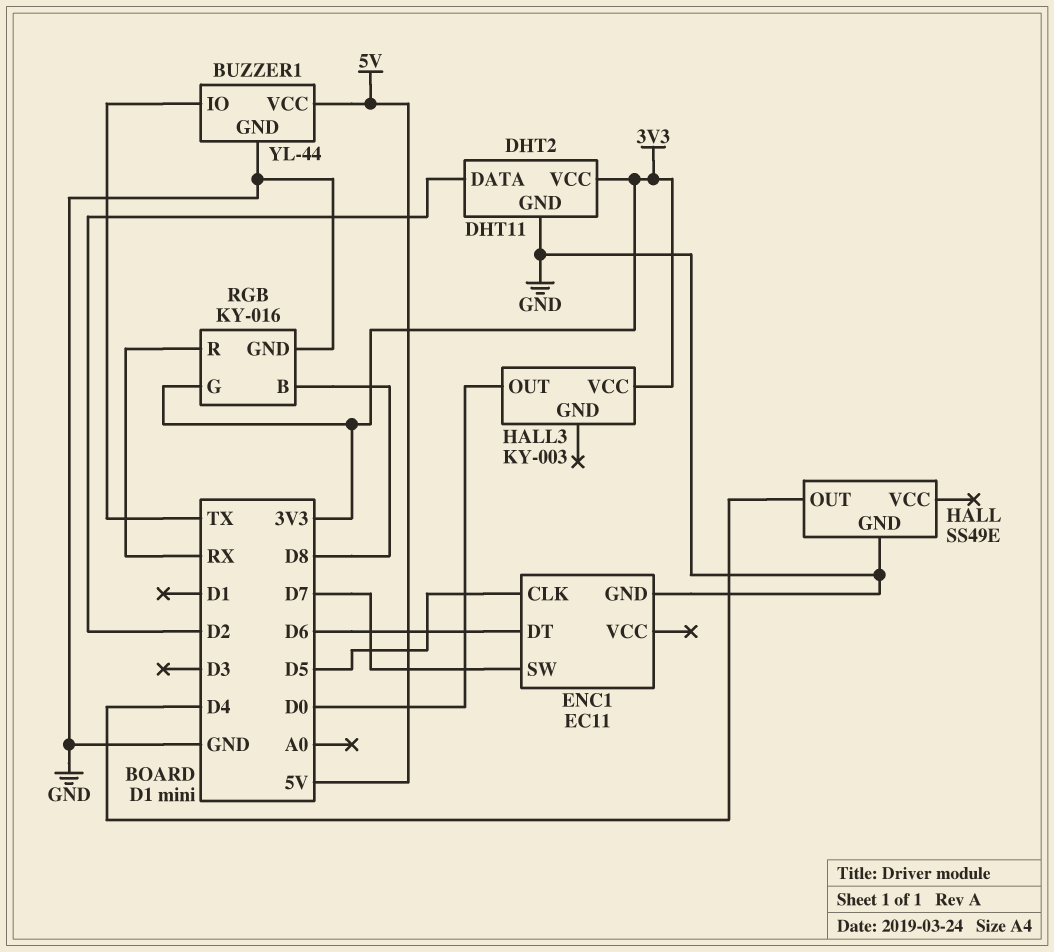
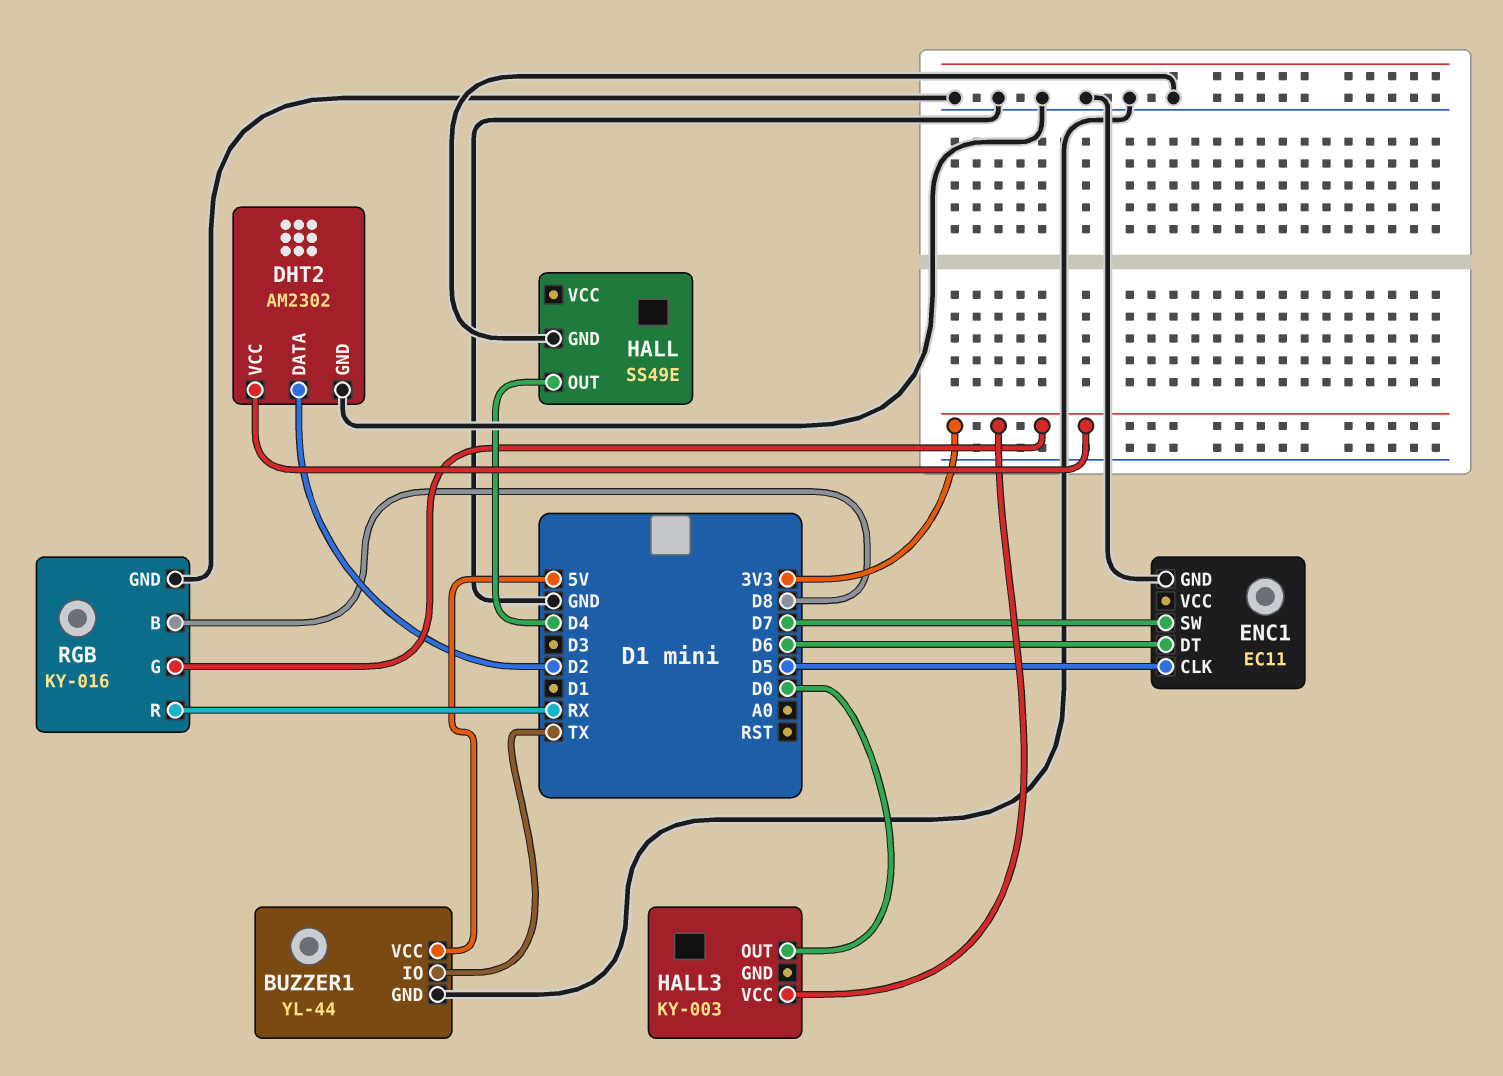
DHT2: DHT11 -> AM2302

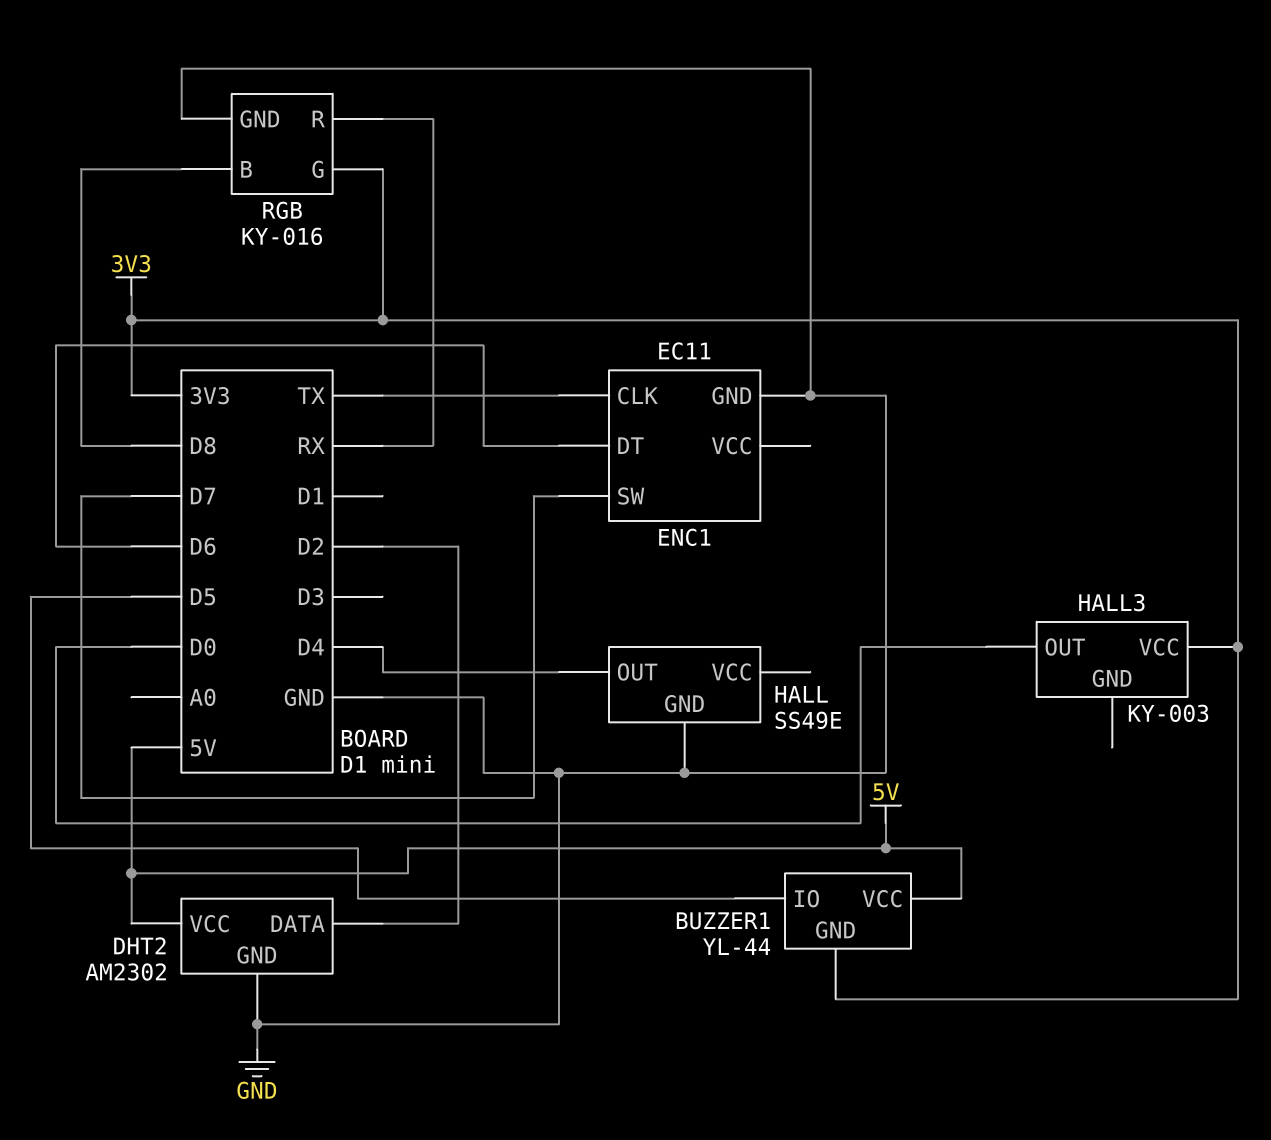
BUZZER1 pin GND: GND -> 3V3
BUZZER1 pin IO: TX -> D5
DHT2 pin VCC: 3V3 -> 5V
ENC1 pin CLK: D5 -> TX

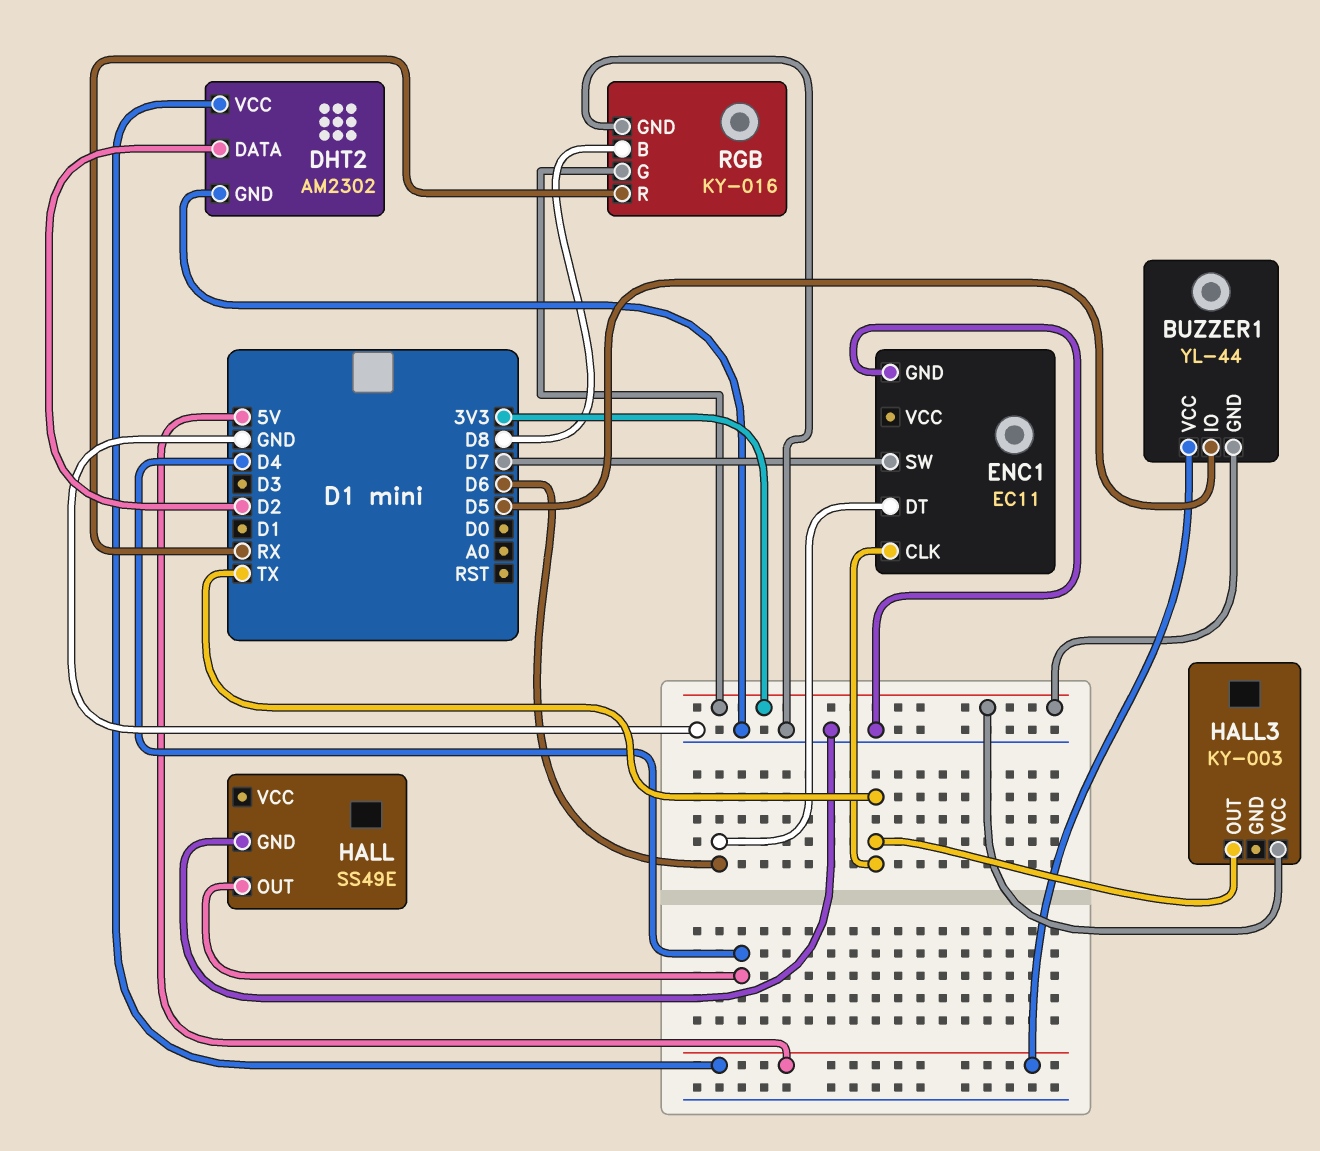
HALL3 pin OUT: D0 -> TX

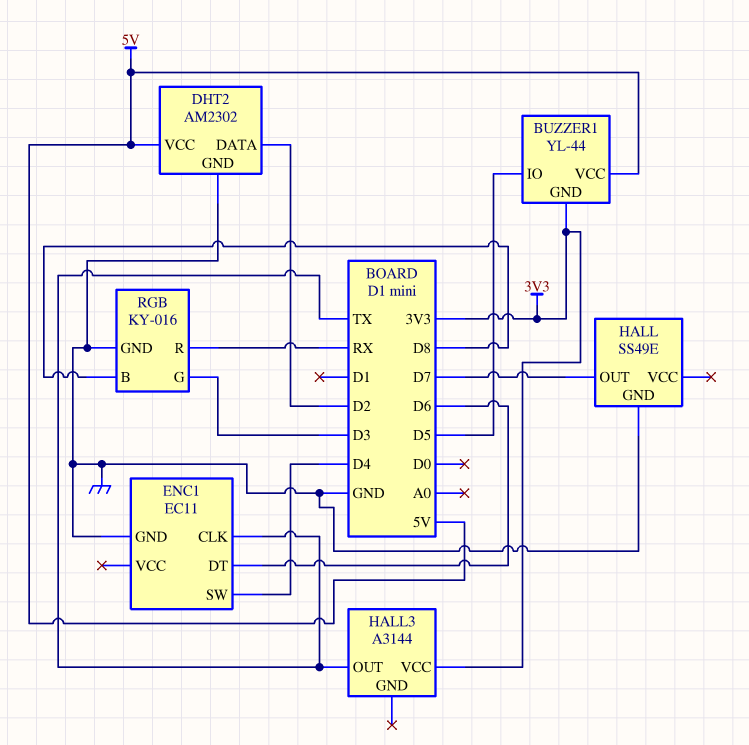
ENC1 pin SW: D7 -> D4
HALL pin OUT: D4 -> D7
HALL3: KY-003 -> A3144
RGB pin G: 3V3 -> D3

